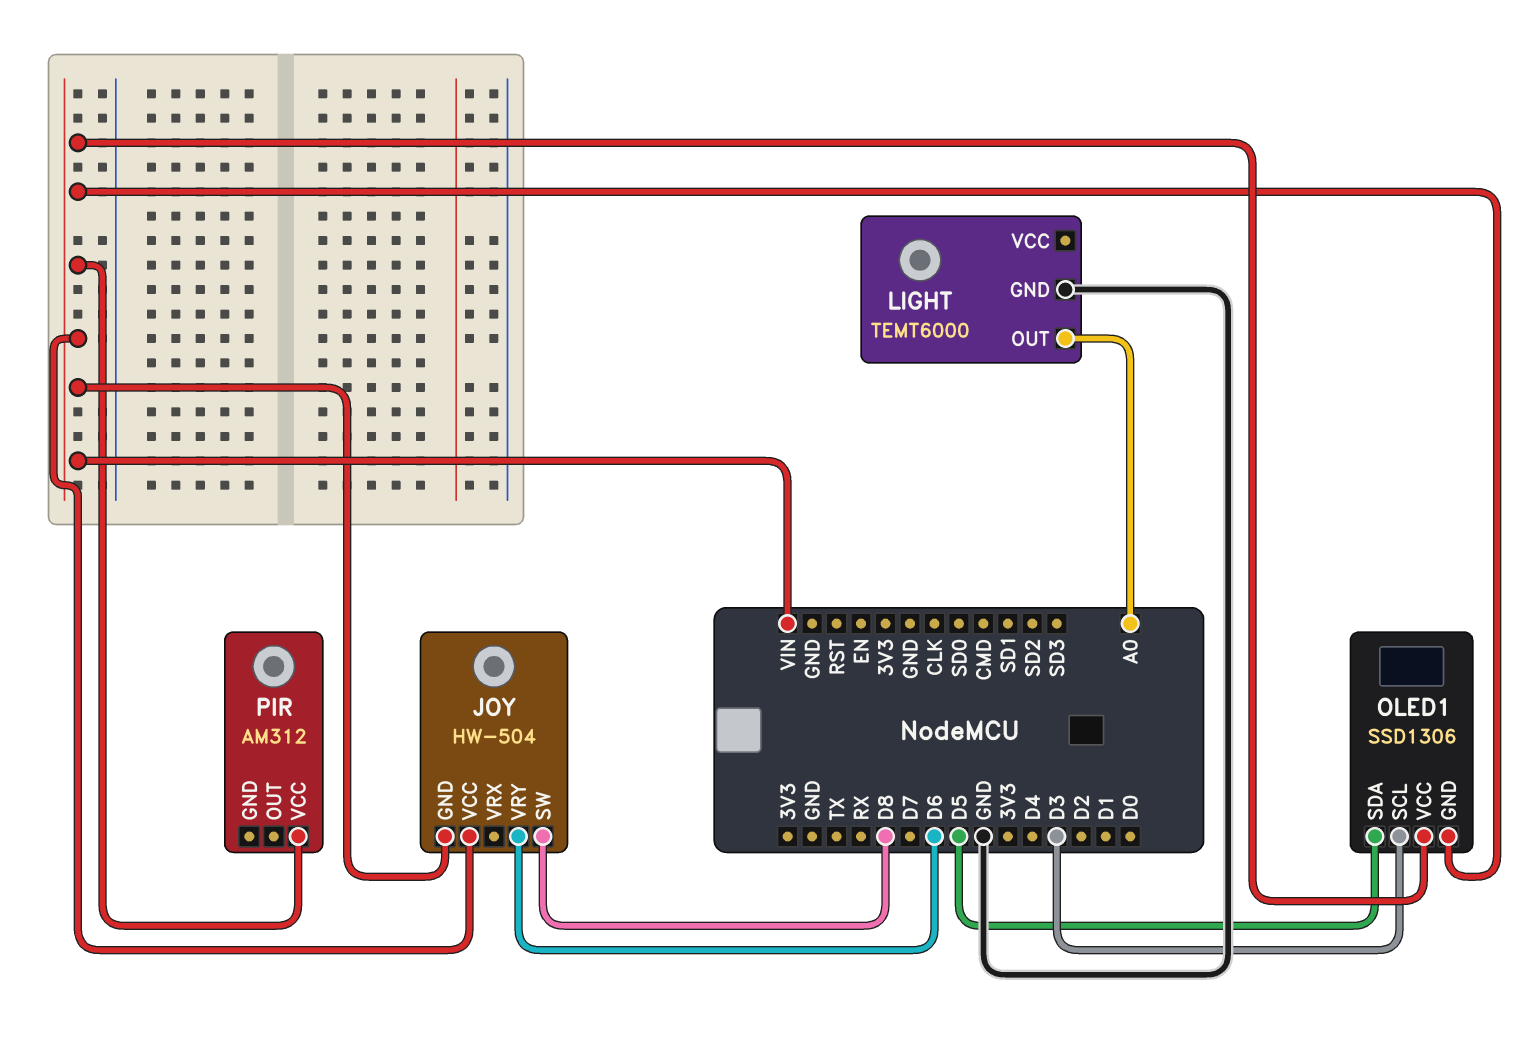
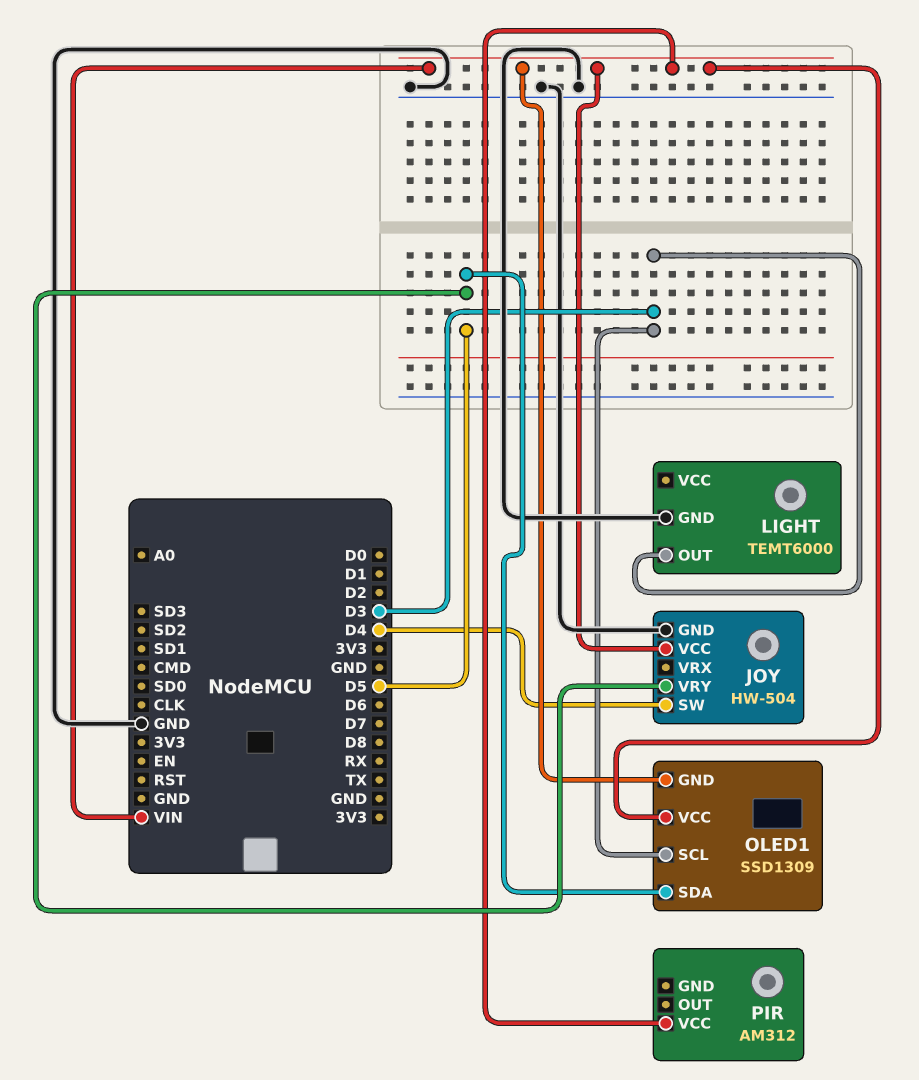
JOY pin GND: VIN -> GND
JOY pin SW: D8 -> D4
JOY pin VRY: D6 -> D5
LIGHT pin OUT: A0 -> D3
OLED1: SSD1306 -> SSD1309

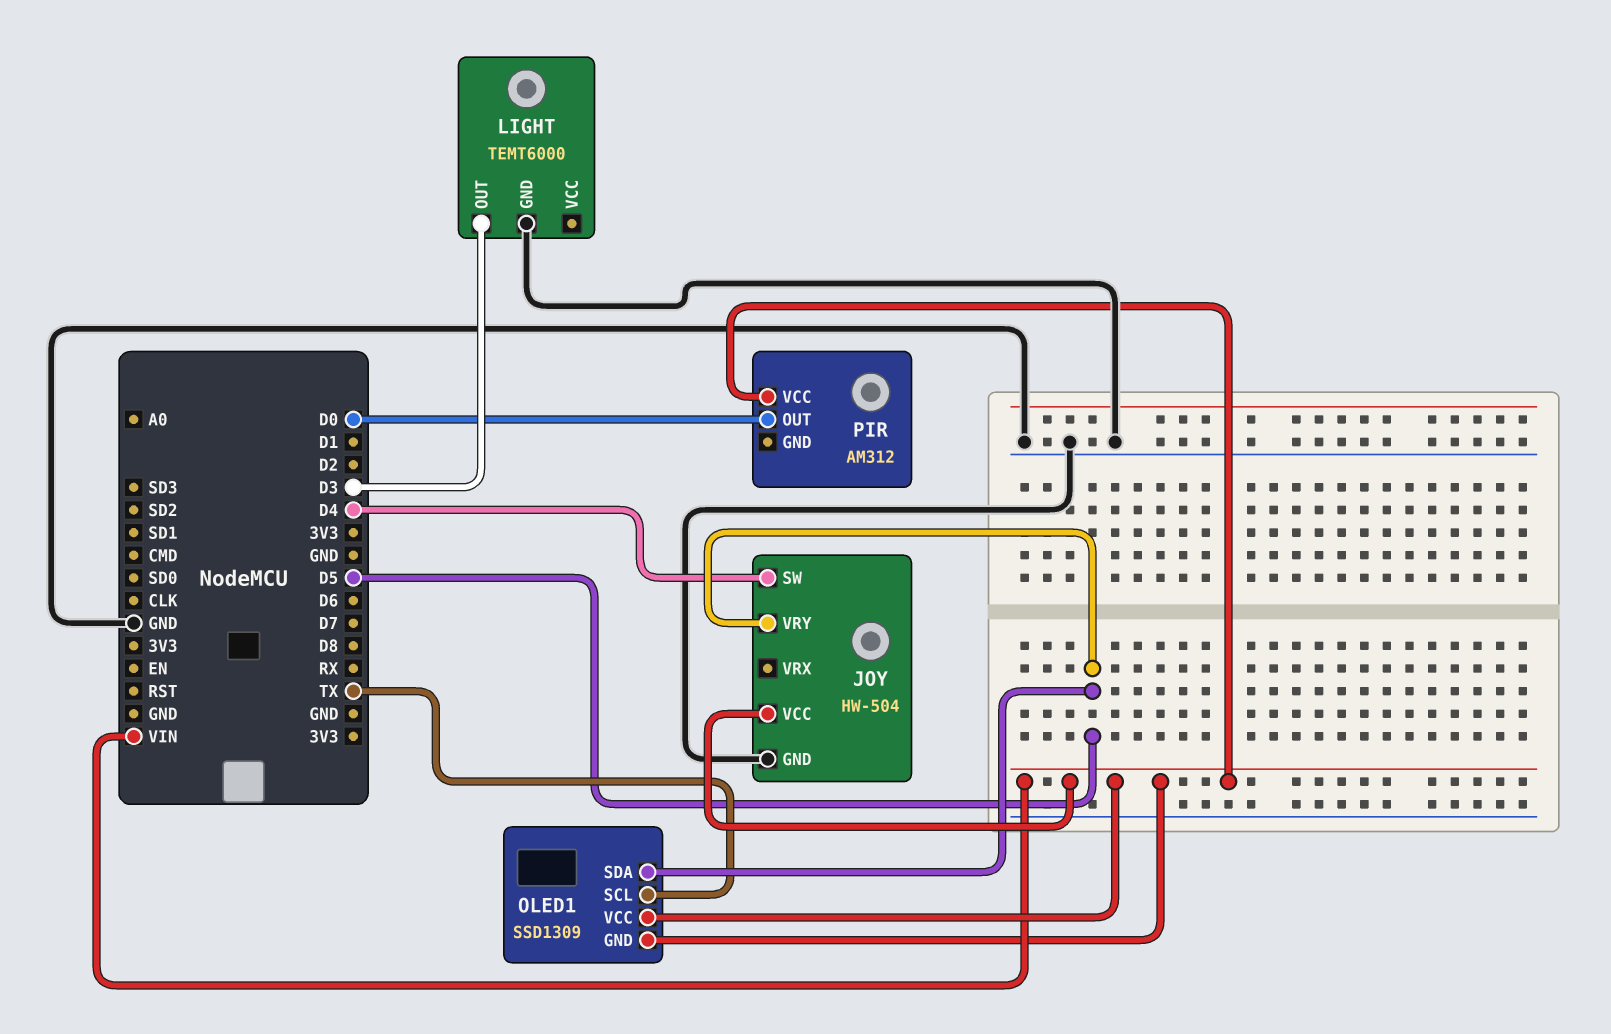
OLED1 pin SCL: D3 -> TX
PIR pin OUT: none -> D0

